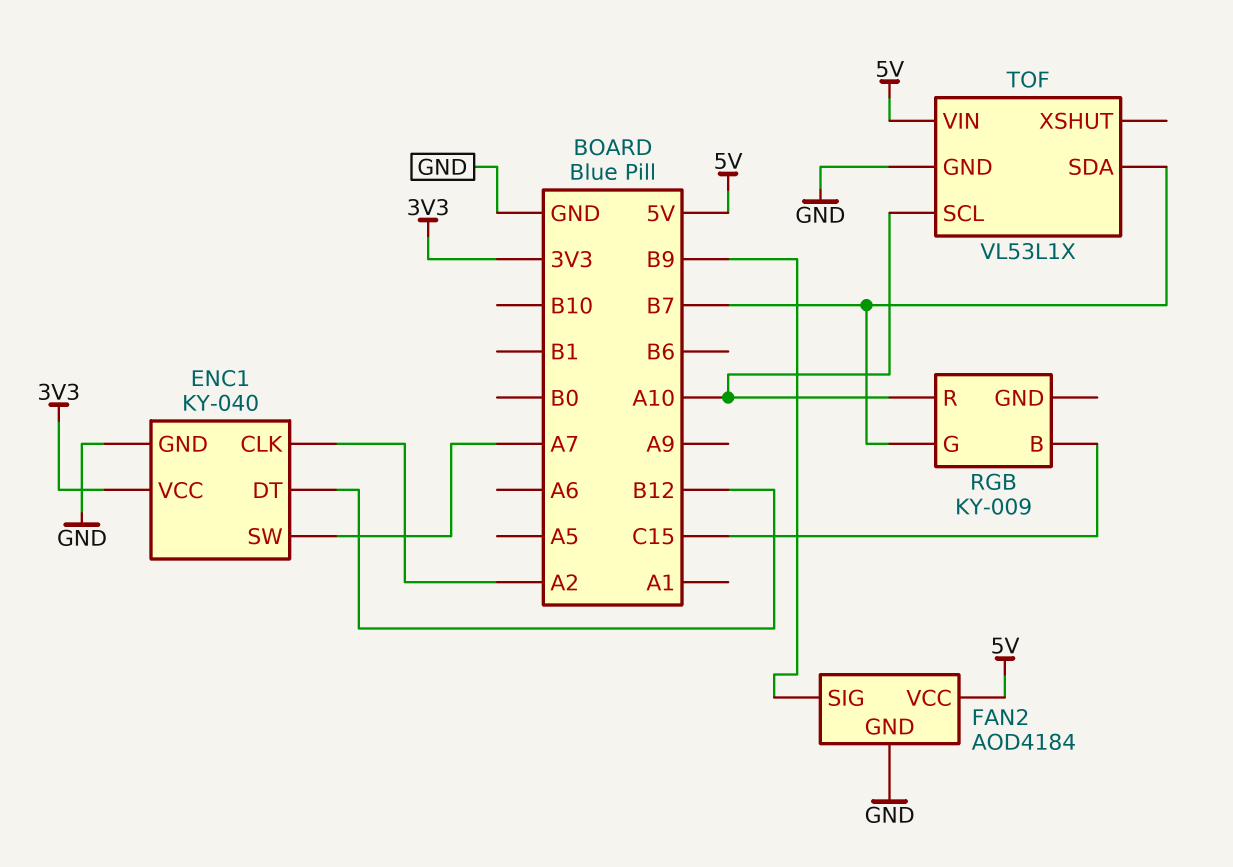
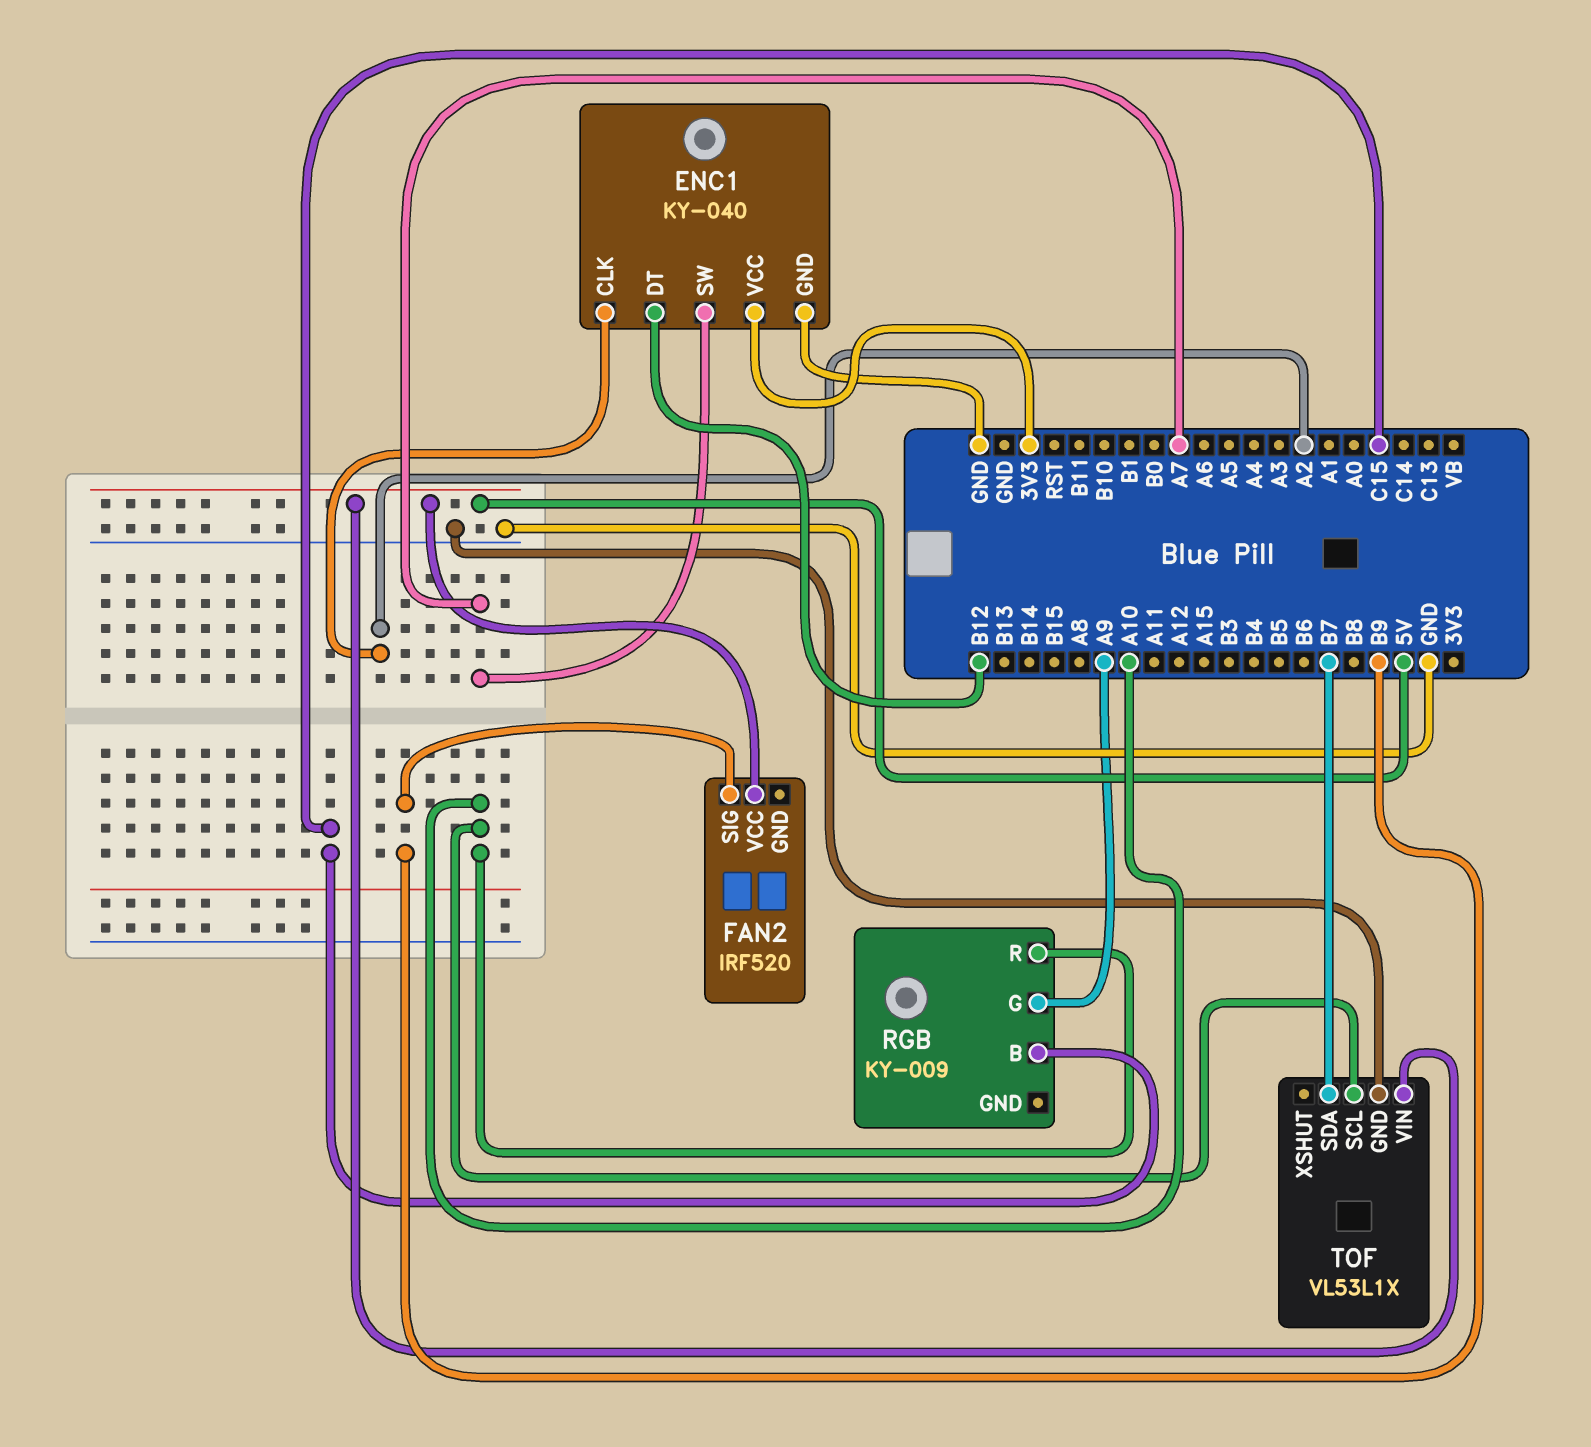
FAN2: AOD4184 -> IRF520
FAN2 pin GND: GND -> none
RGB pin G: B7 -> A9

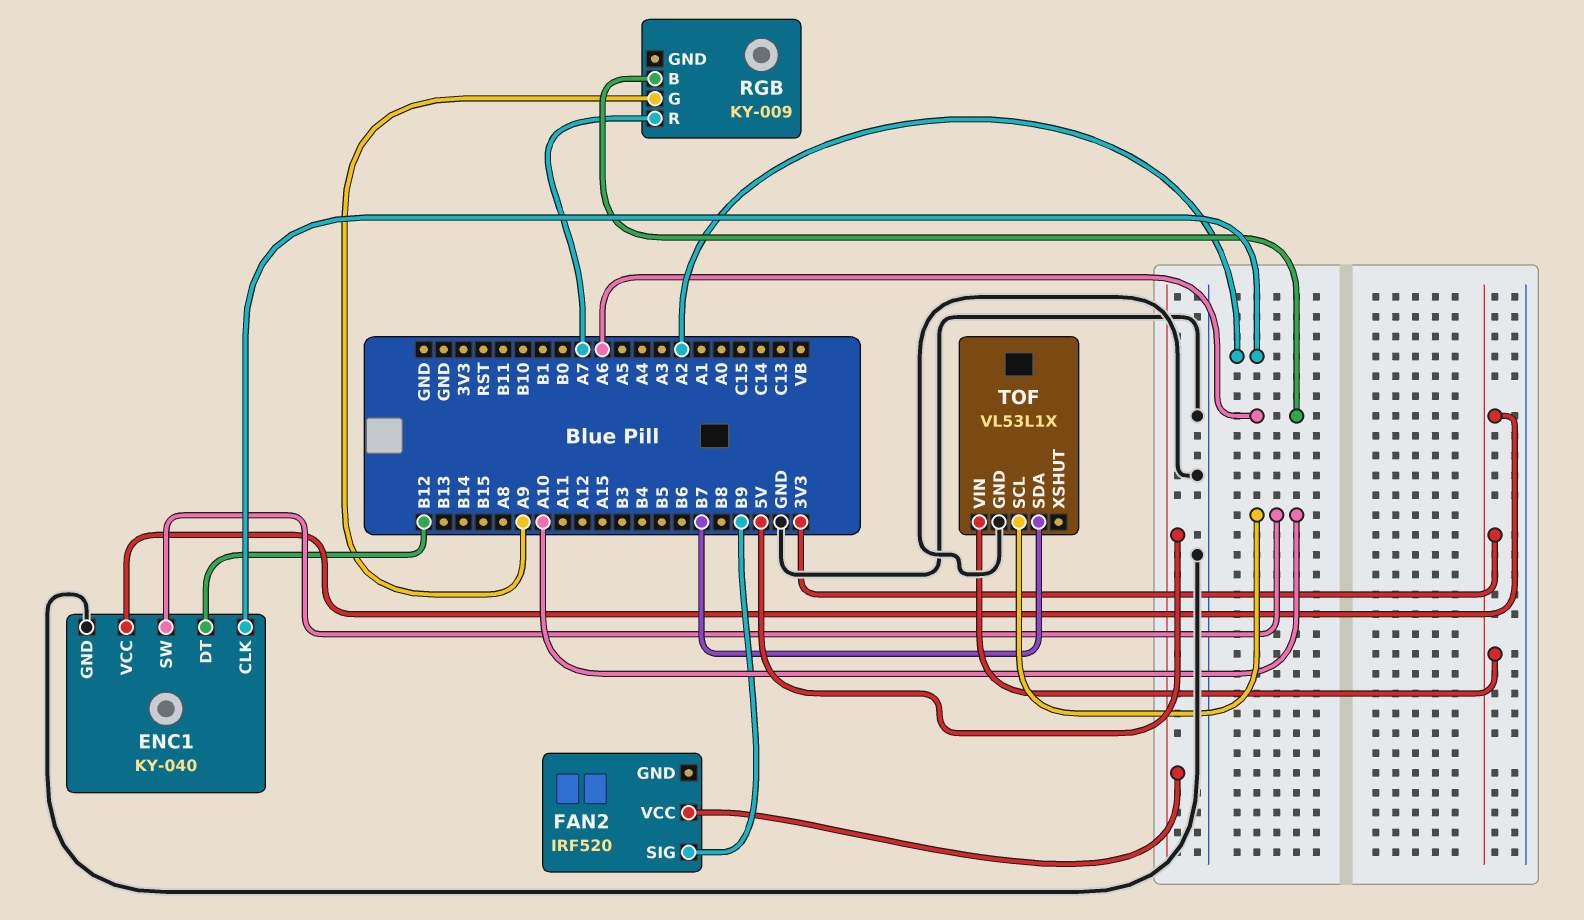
ENC1 pin SW: A7 -> A10
RGB pin B: C15 -> A6
RGB pin R: A10 -> A7
TOF pin VIN: 5V -> 3V3

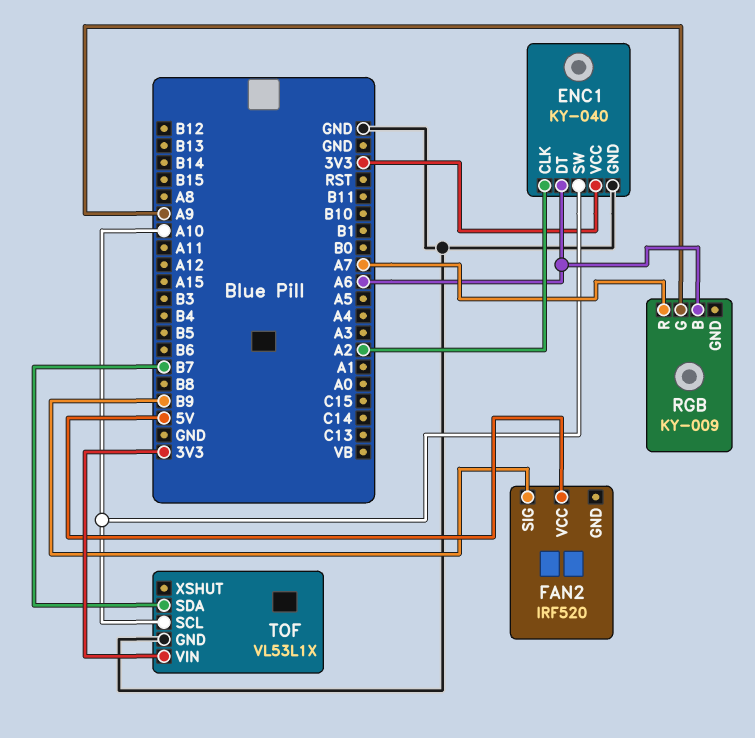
ENC1 pin DT: B12 -> A6

